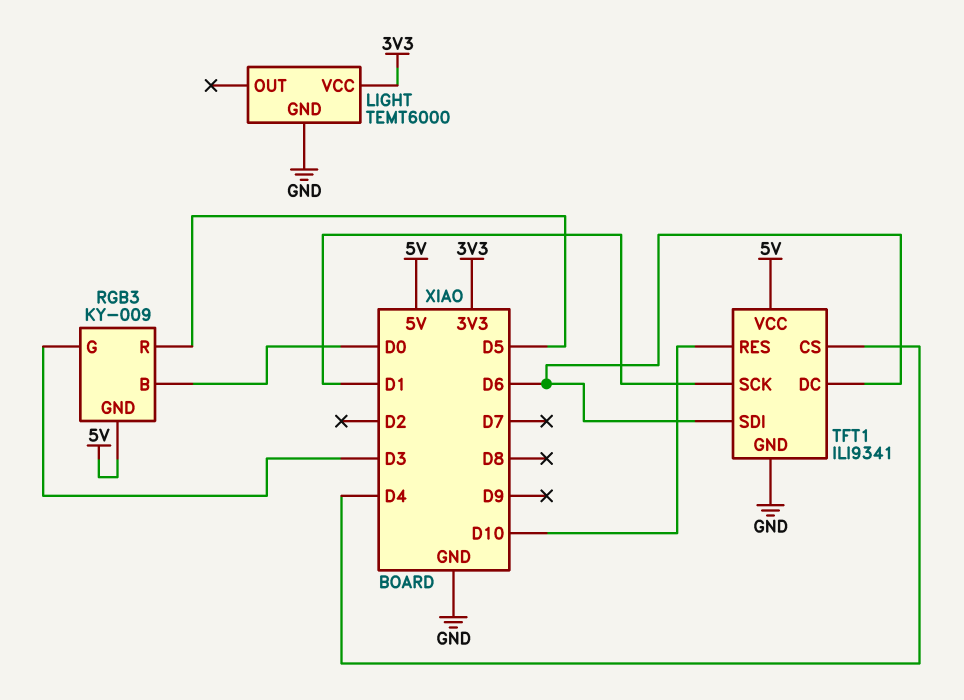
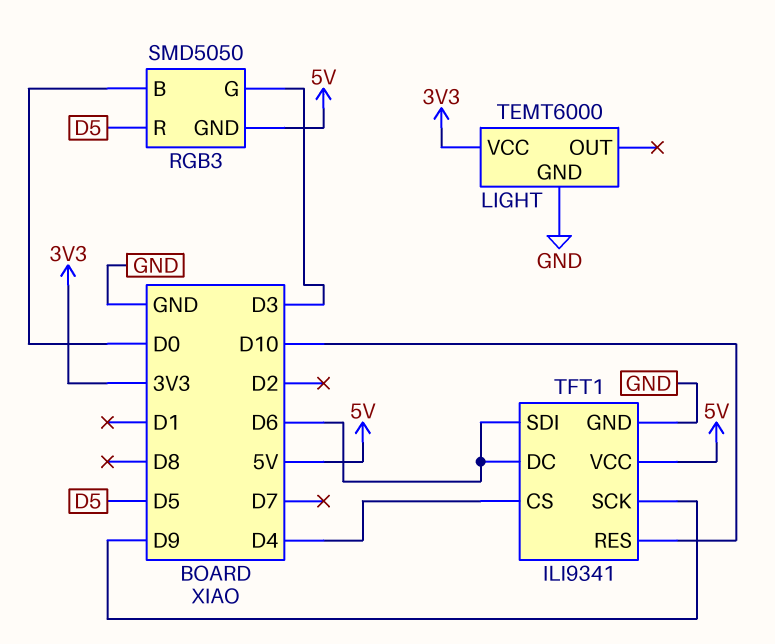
RGB3: KY-009 -> SMD5050
TFT1 pin SCK: D1 -> D9

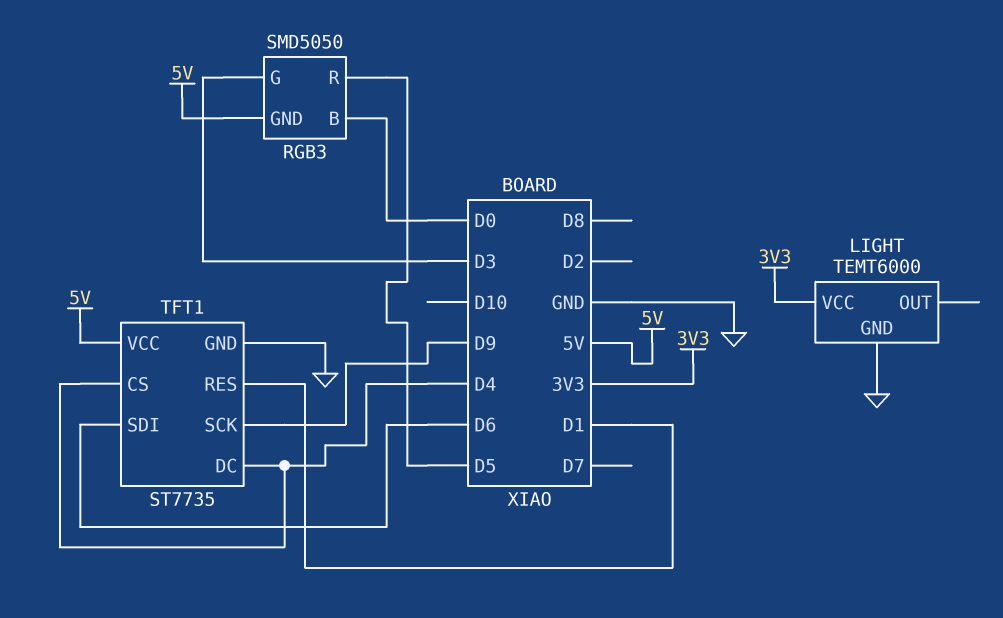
TFT1: ILI9341 -> ST7735
TFT1 pin DC: D6 -> D4
TFT1 pin RES: D10 -> D1

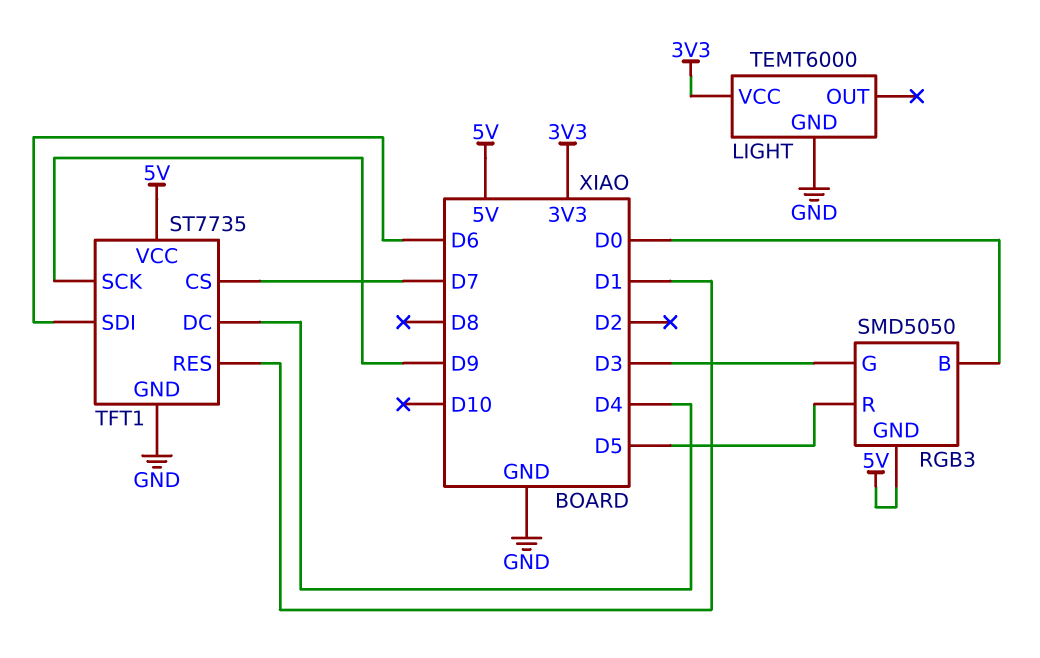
TFT1 pin CS: D4 -> D7

